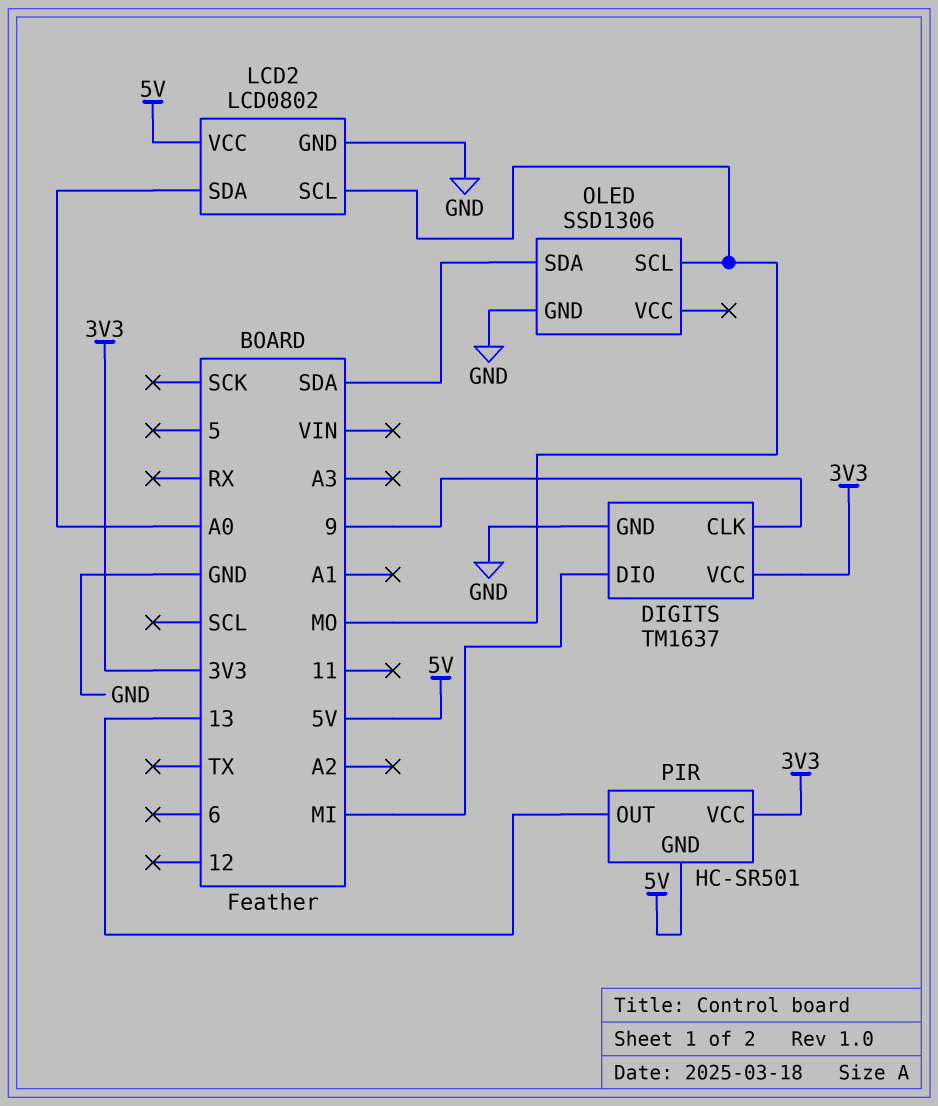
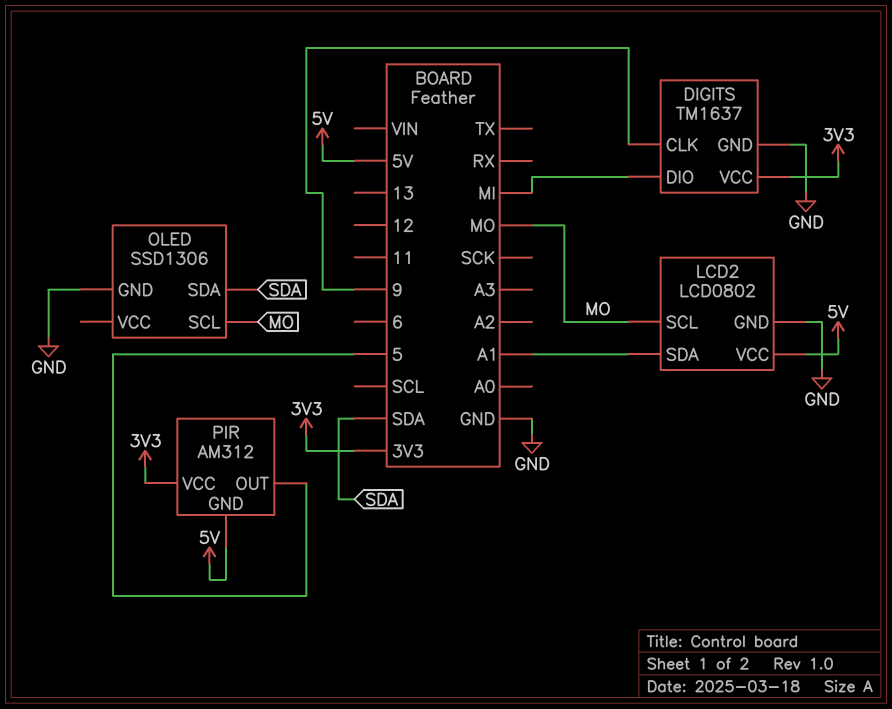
LCD2 pin SDA: A0 -> A1
PIR: HC-SR501 -> AM312
PIR pin OUT: 13 -> 5

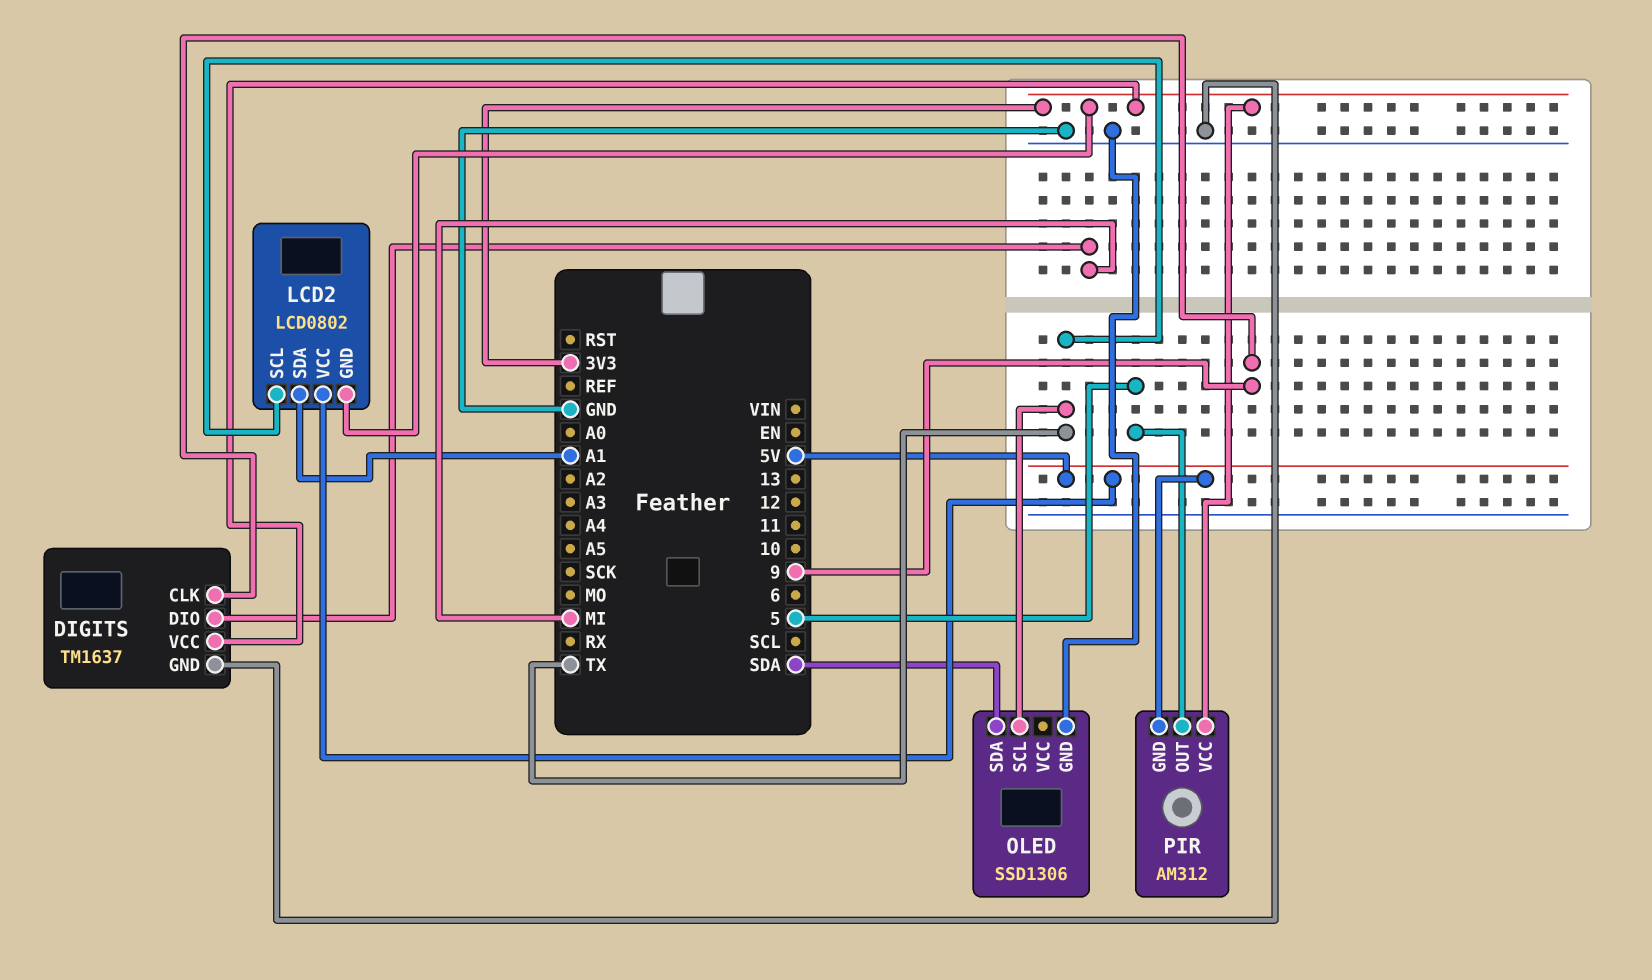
LCD2 pin GND: GND -> 3V3
LCD2 pin SCL: MO -> TX
OLED pin SCL: MO -> TX

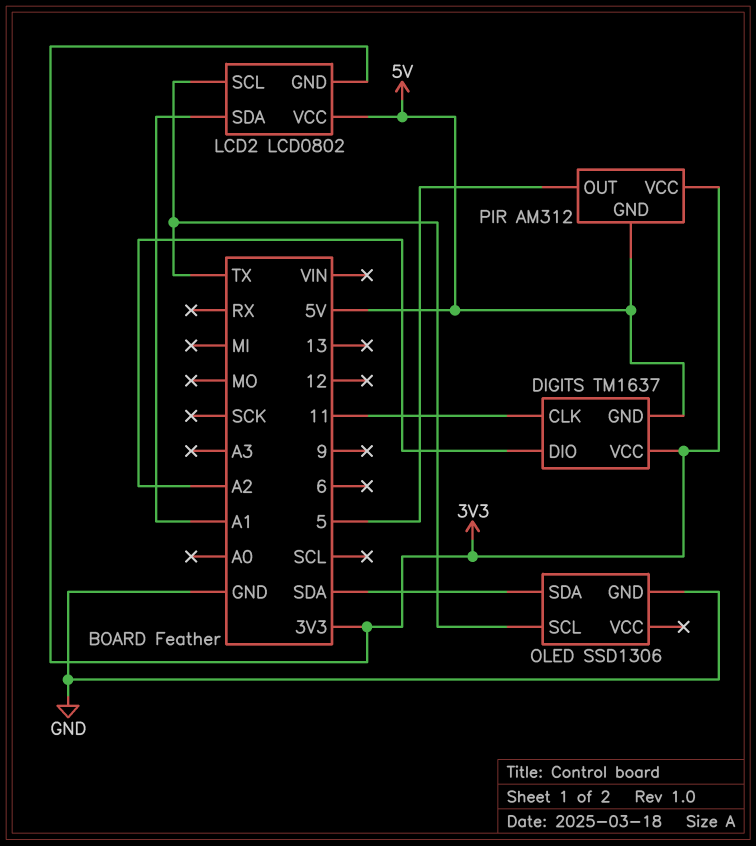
DIGITS pin CLK: 9 -> 11
DIGITS pin DIO: MI -> A2
DIGITS pin GND: GND -> 5V

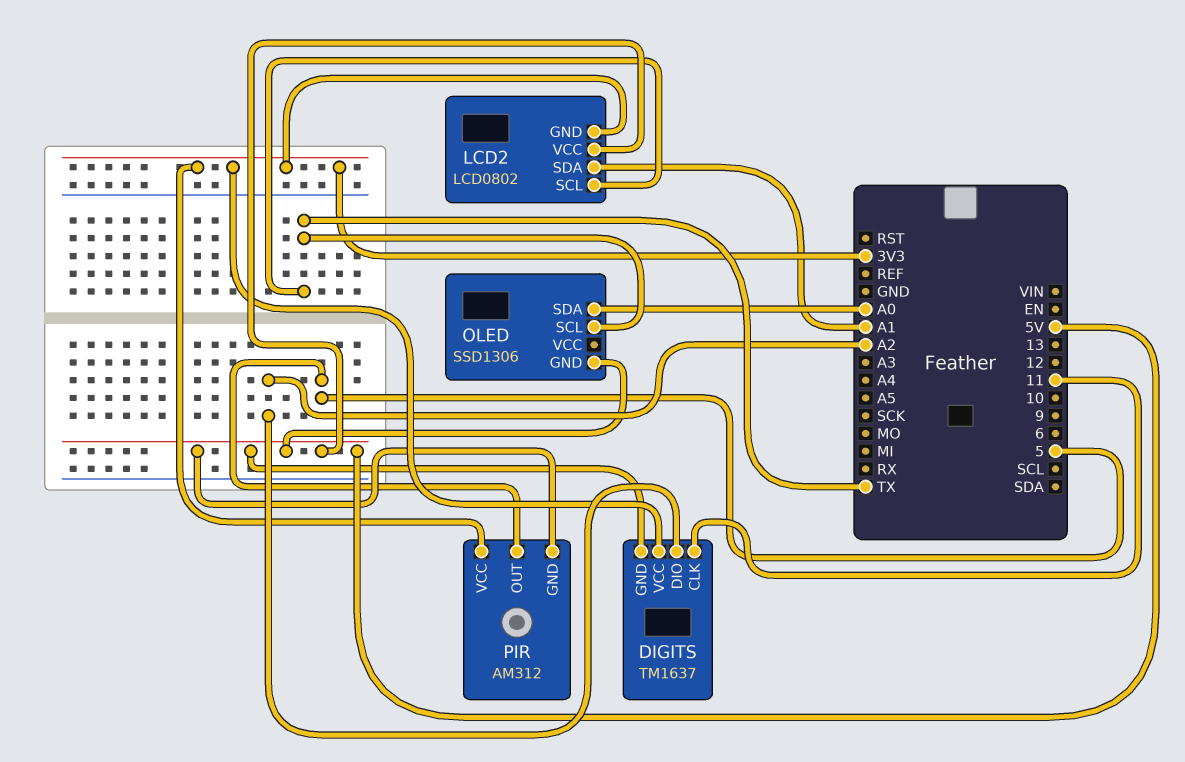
OLED pin GND: GND -> 5V
OLED pin SDA: SDA -> A0

